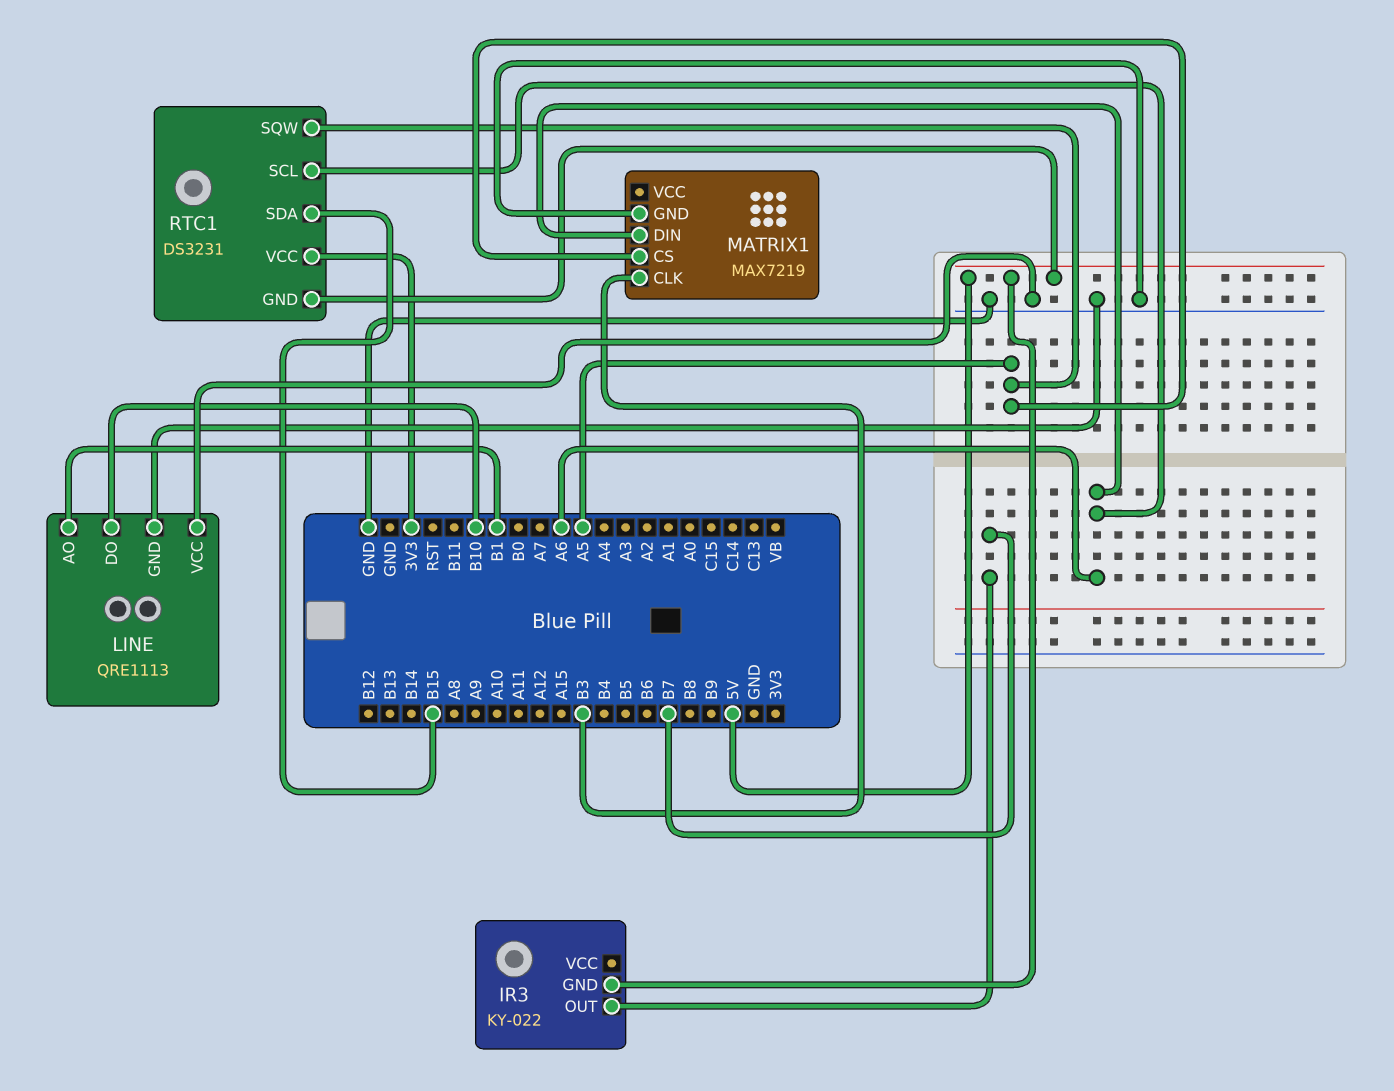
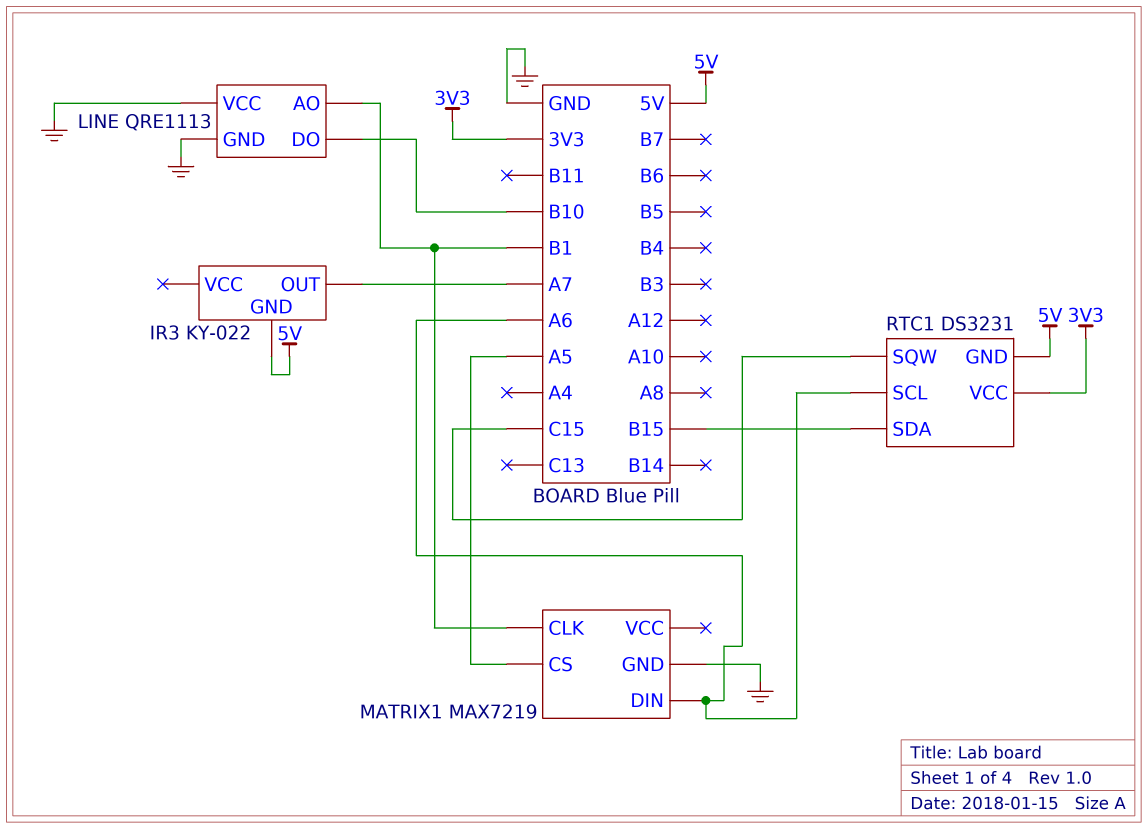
IR3 pin OUT: B7 -> A7
MATRIX1 pin CLK: B3 -> B1
RTC1 pin SQW: A5 -> C15

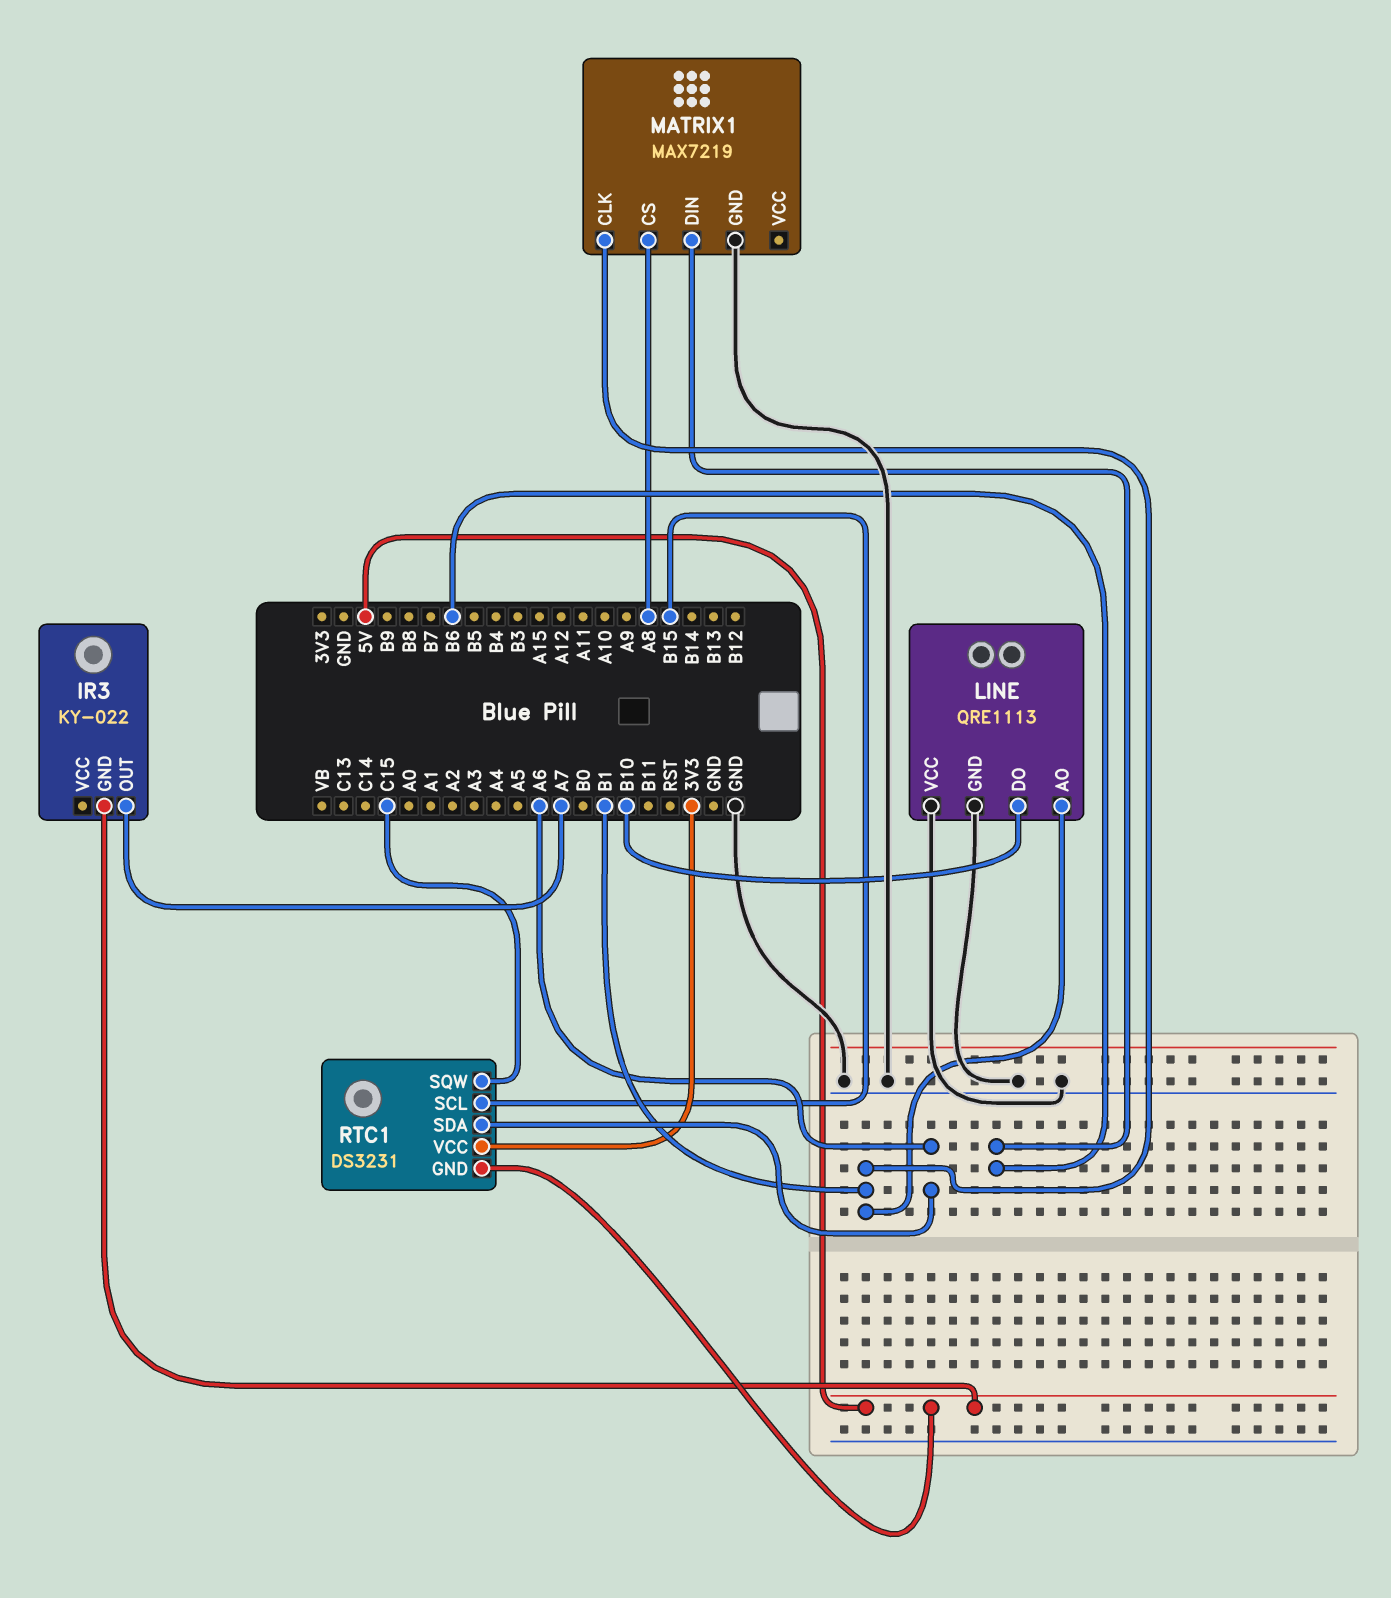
MATRIX1 pin CS: A5 -> A8
MATRIX1 pin DIN: A6 -> B6
RTC1 pin SCL: A6 -> B15
RTC1 pin SDA: B15 -> A6

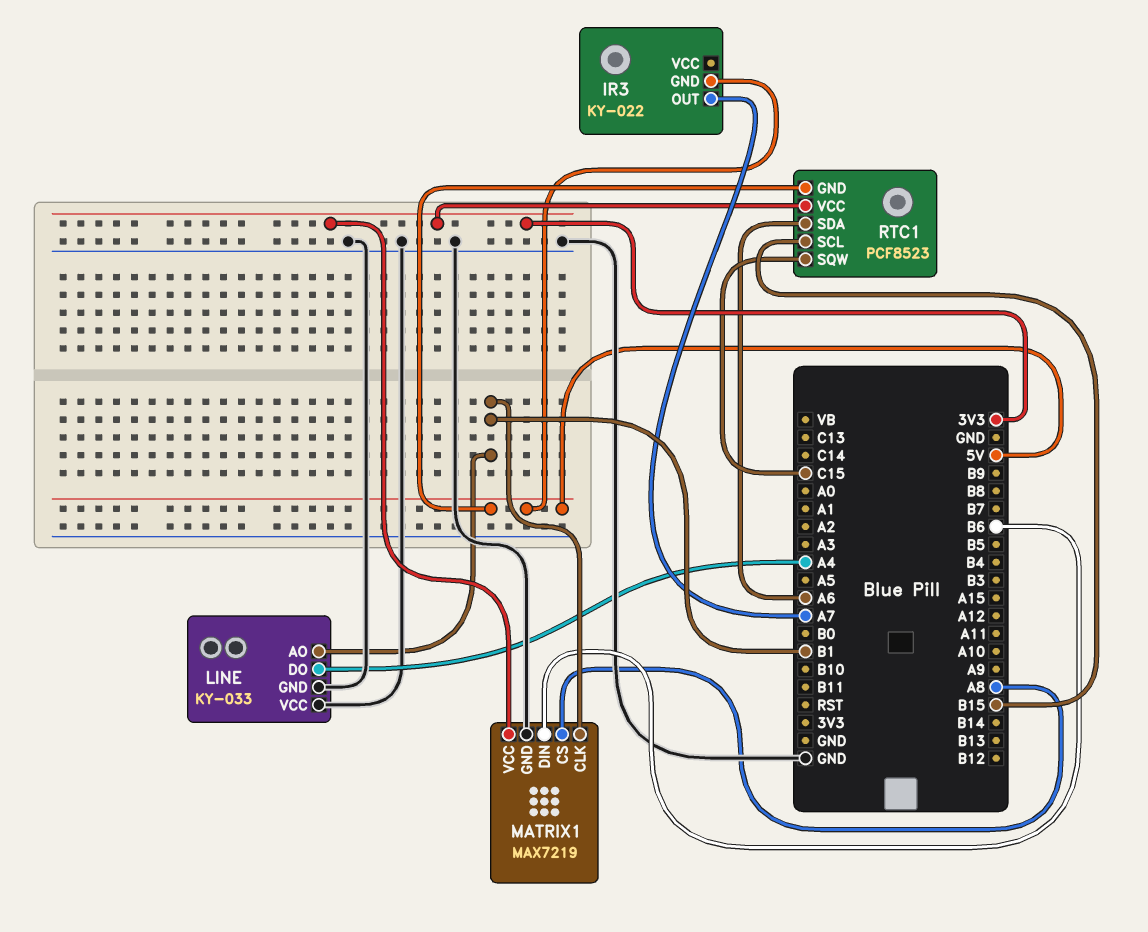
LINE: QRE1113 -> KY-033
LINE pin DO: B10 -> A4
MATRIX1 pin VCC: none -> 3V3
RTC1: DS3231 -> PCF8523

